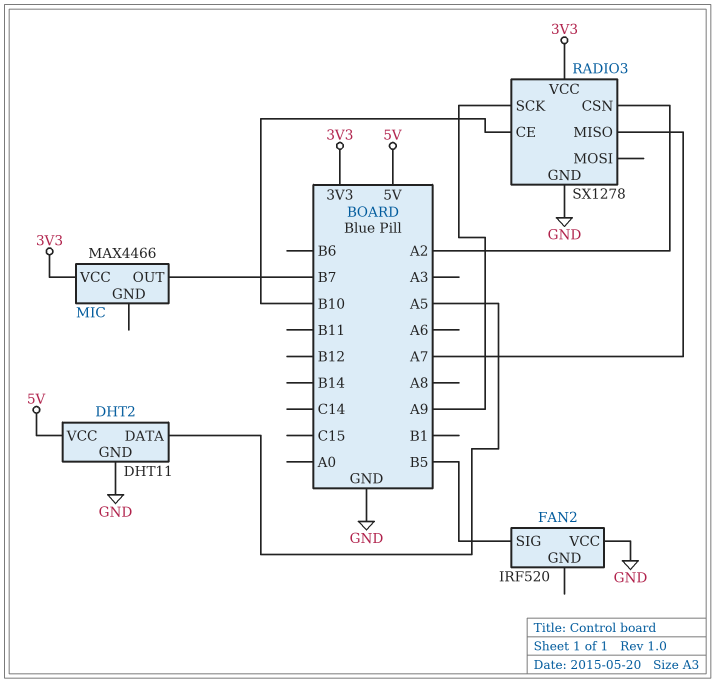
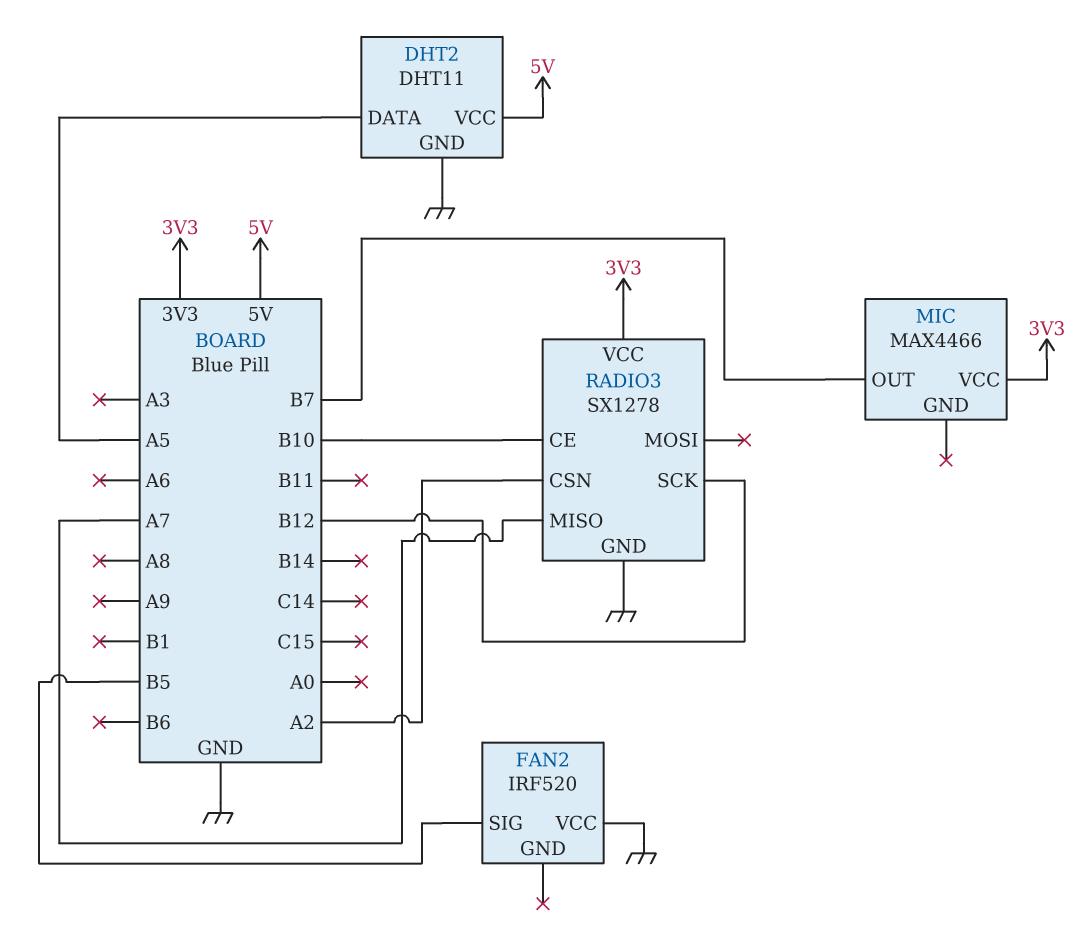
RADIO3 pin SCK: A9 -> B12

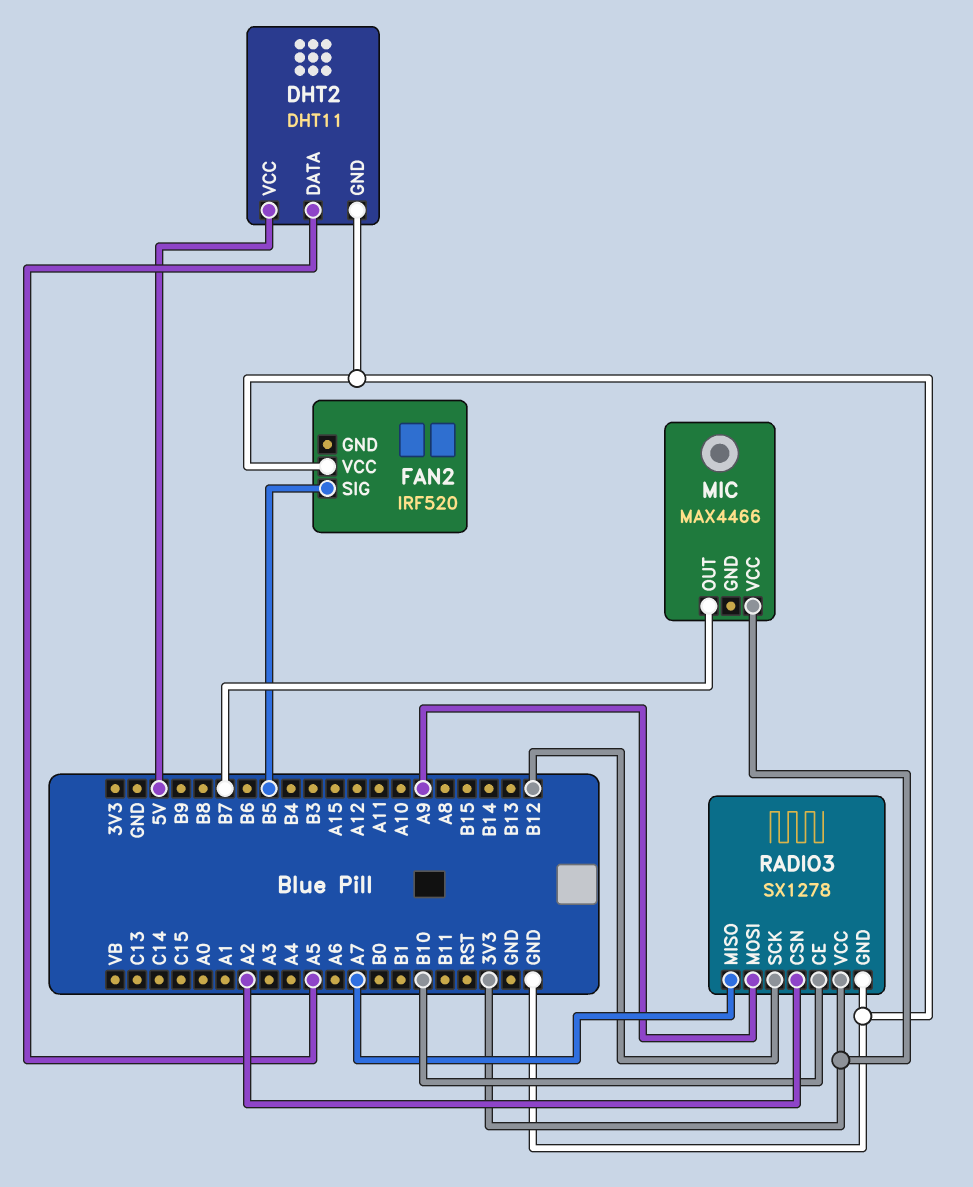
RADIO3 pin MOSI: none -> A9

